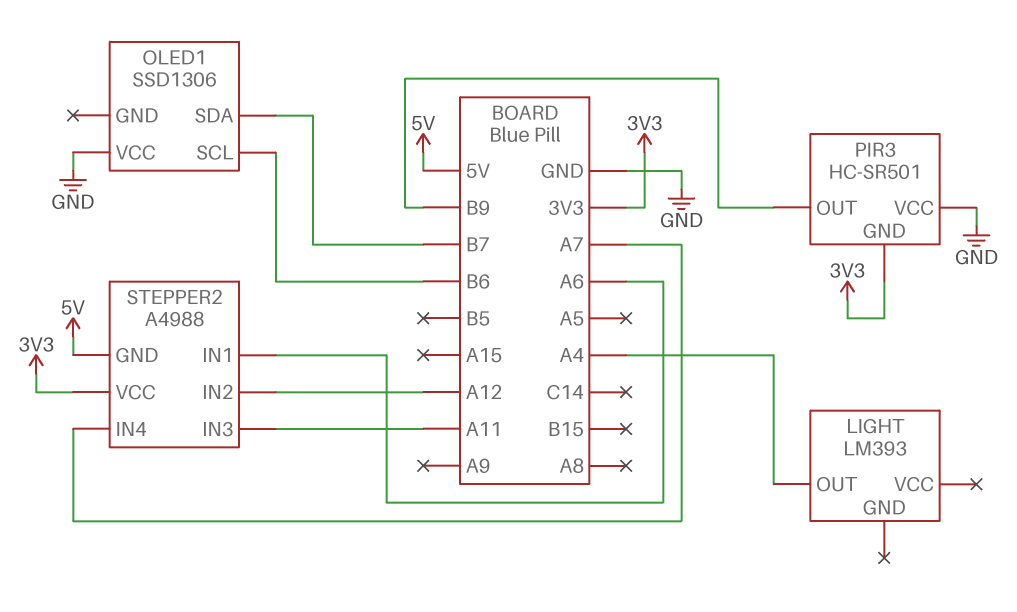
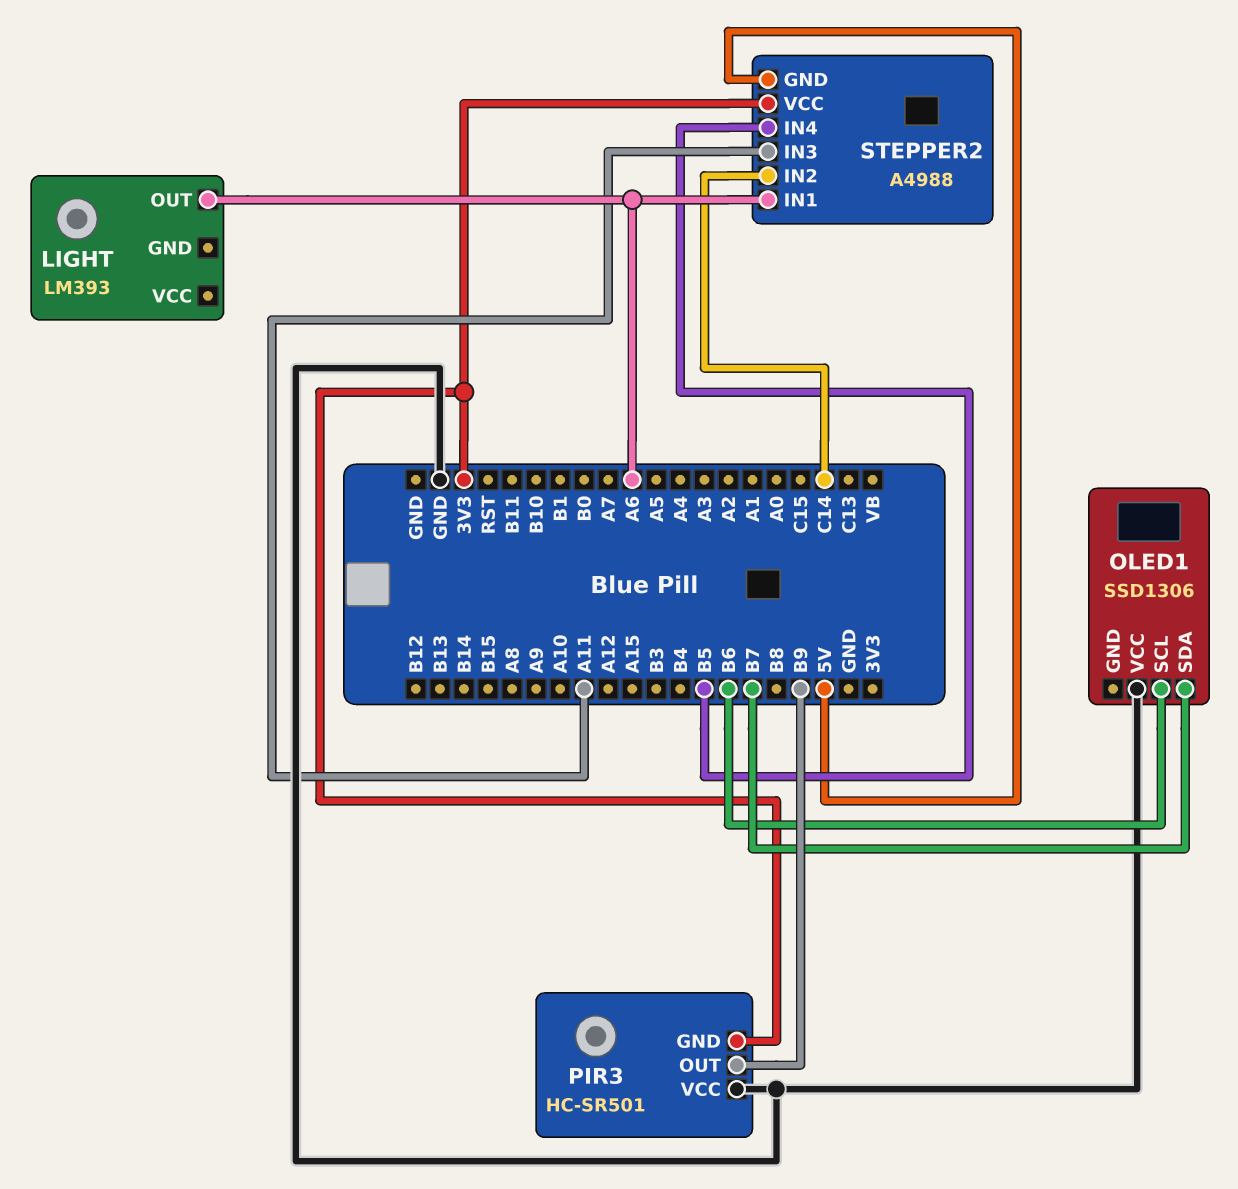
LIGHT pin OUT: A4 -> A6
STEPPER2 pin IN2: A12 -> C14
STEPPER2 pin IN4: A7 -> B5

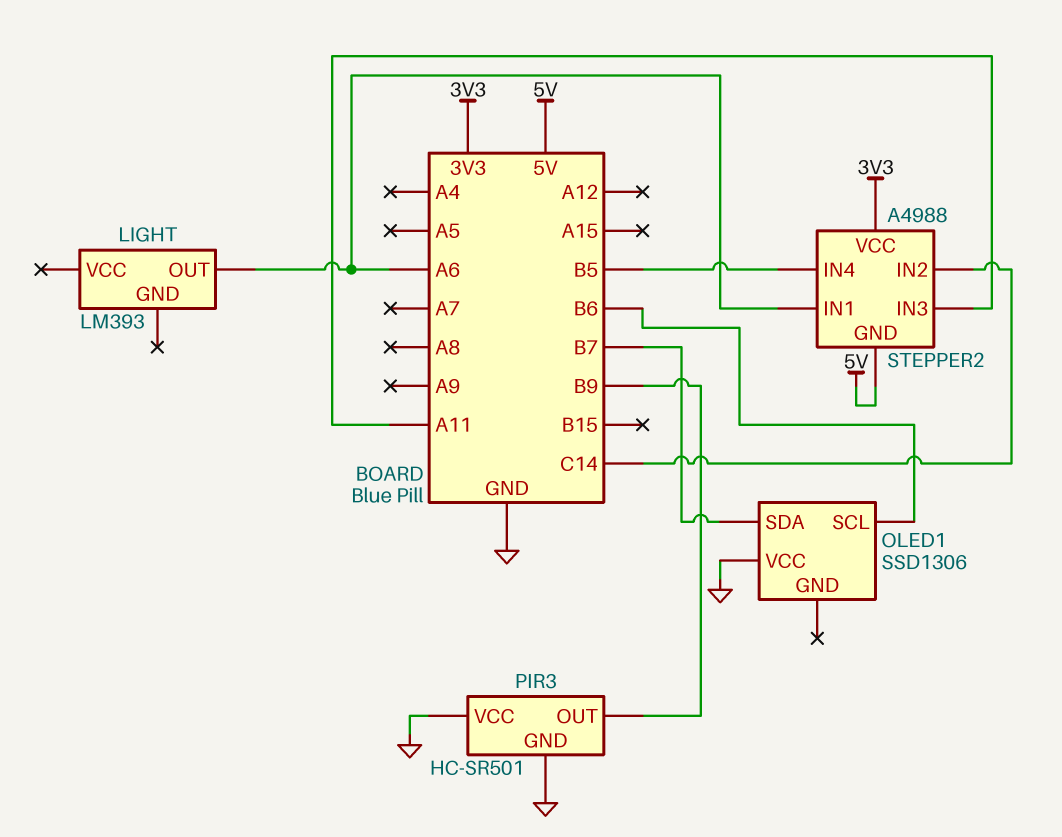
PIR3 pin GND: 3V3 -> GND

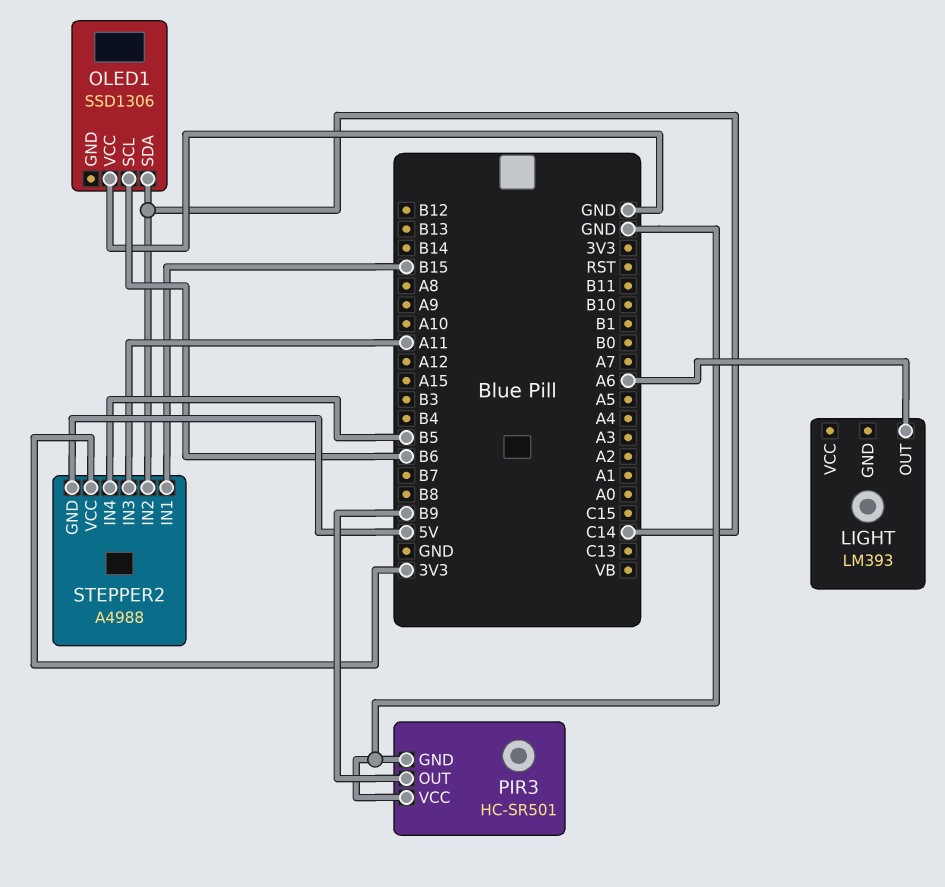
OLED1 pin SDA: B7 -> C14
STEPPER2 pin IN1: A6 -> B15

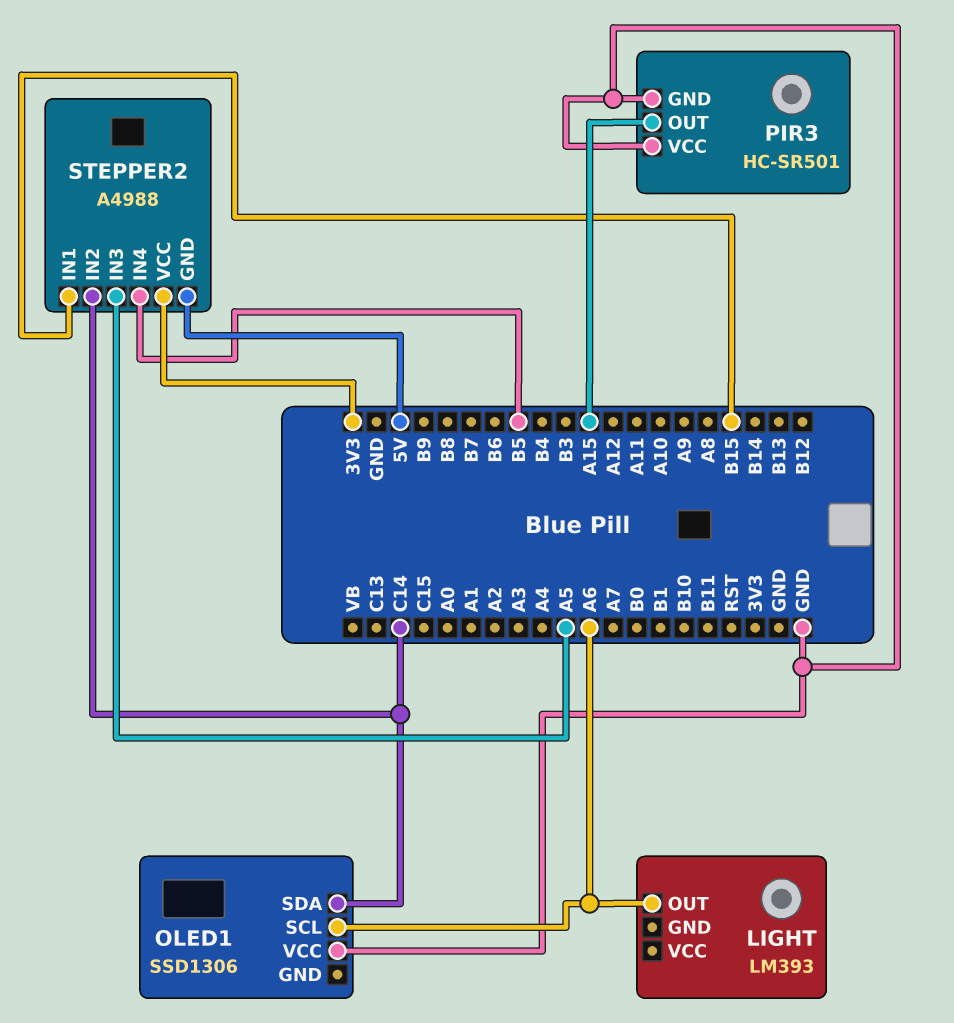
OLED1 pin SCL: B6 -> A6
PIR3 pin OUT: B9 -> A15
STEPPER2 pin IN3: A11 -> A5

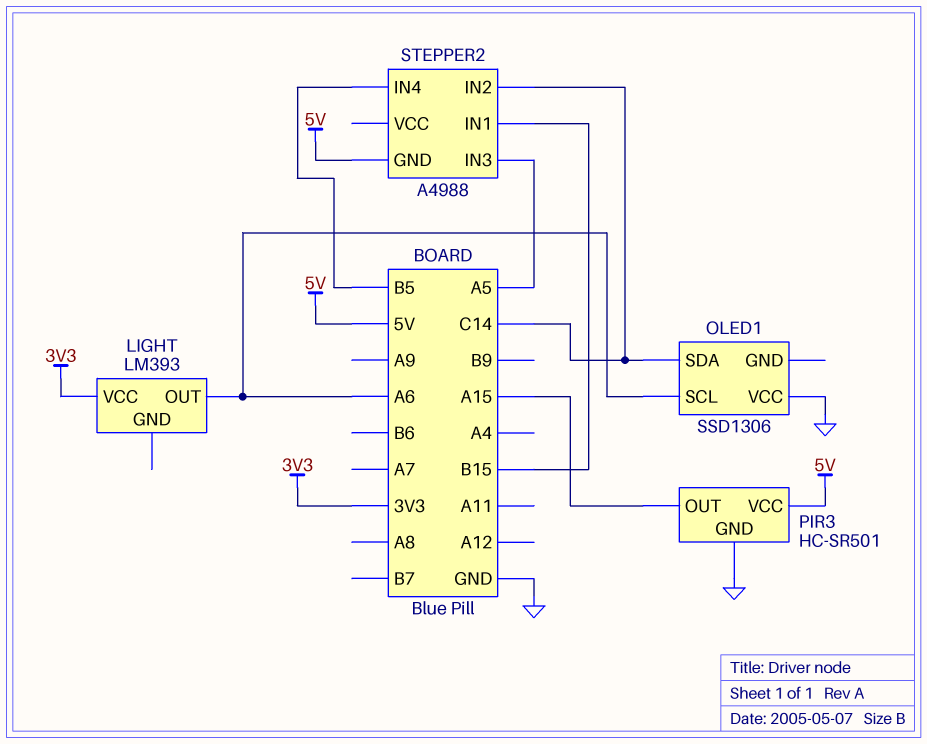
LIGHT pin VCC: none -> 3V3
PIR3 pin VCC: GND -> 5V
STEPPER2 pin VCC: 3V3 -> none

